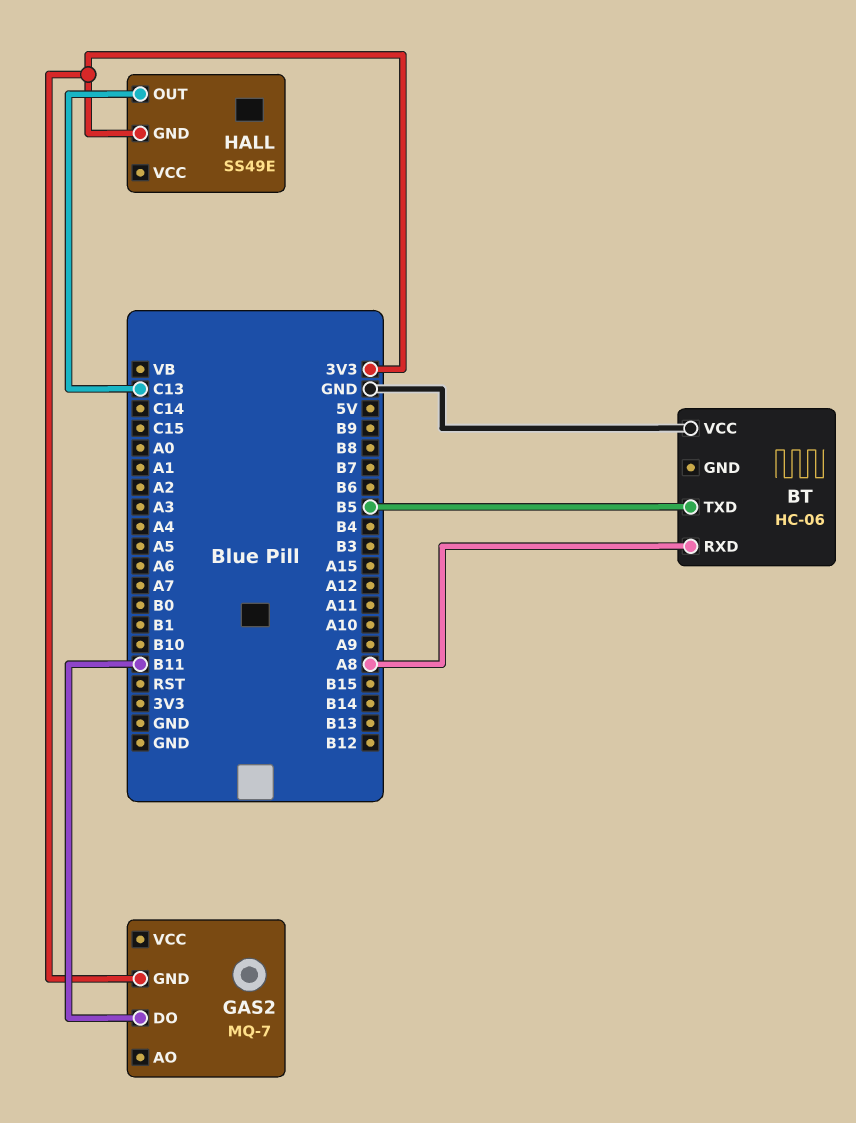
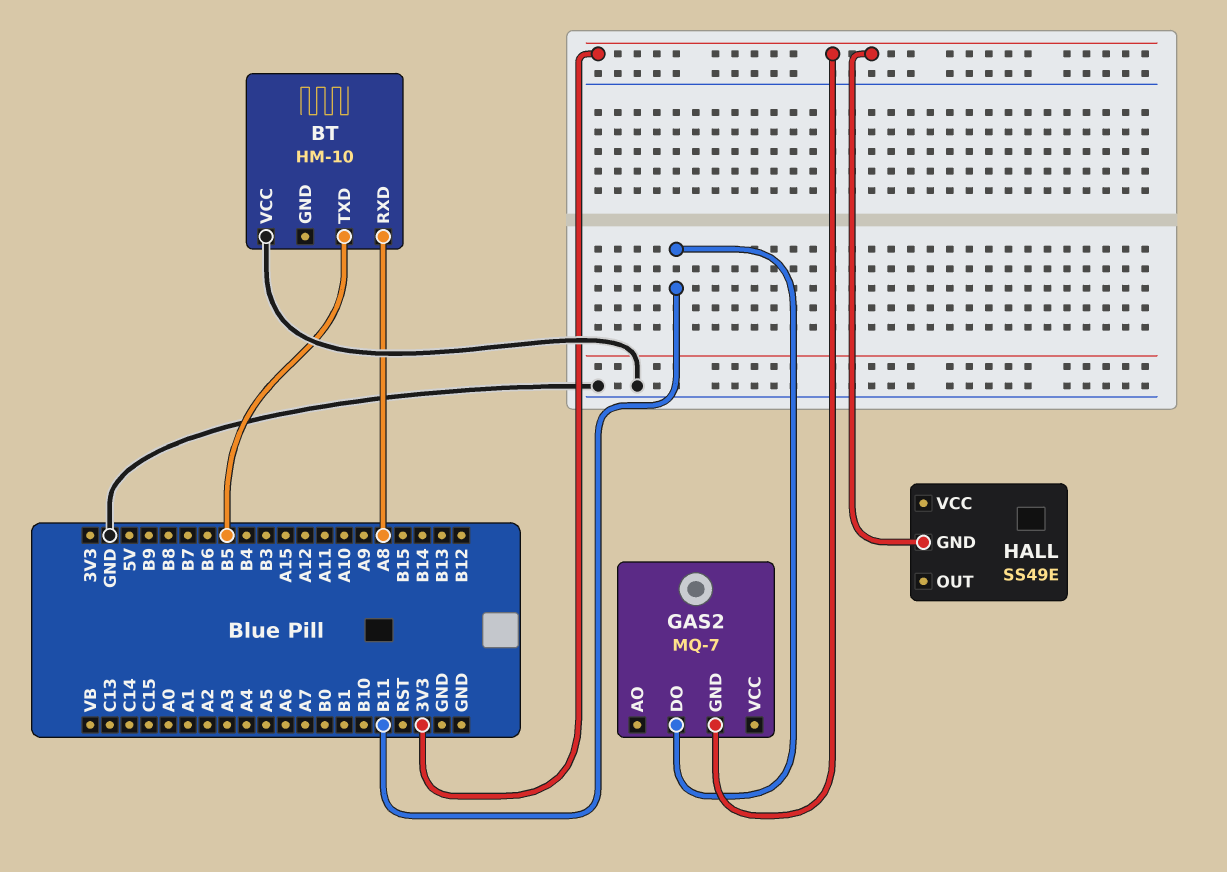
BT: HC-06 -> HM-10
HALL pin OUT: C13 -> none

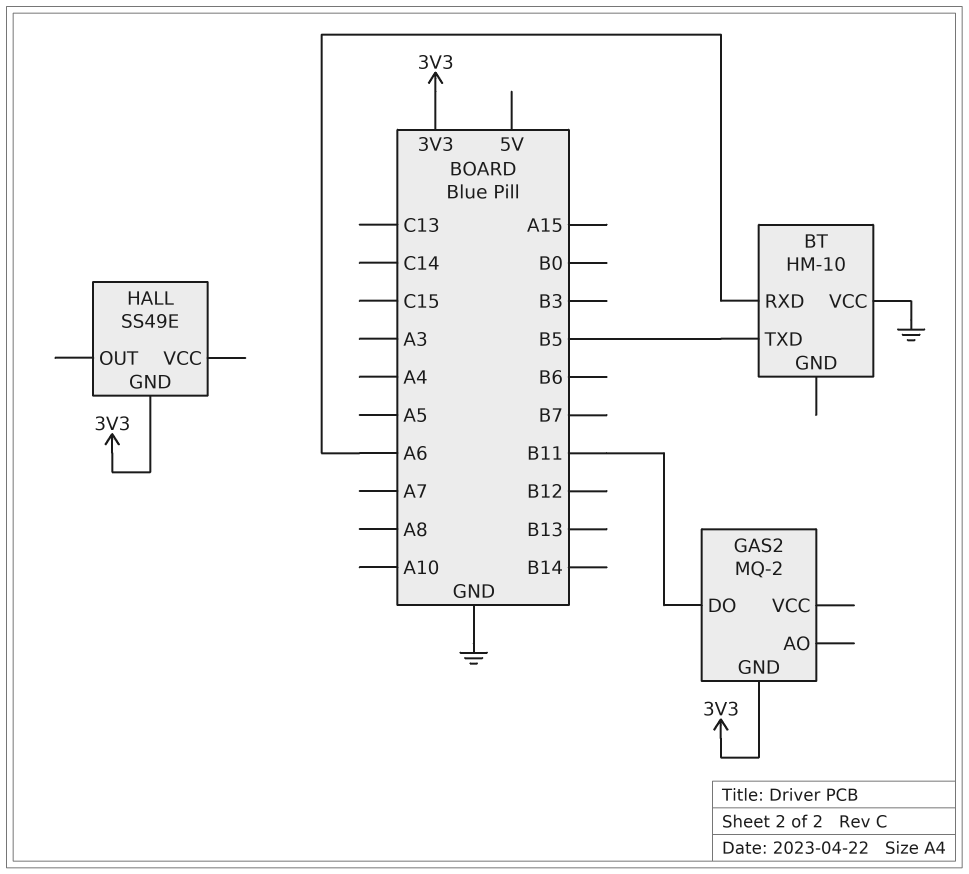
BT pin RXD: A8 -> A6
GAS2: MQ-7 -> MQ-2

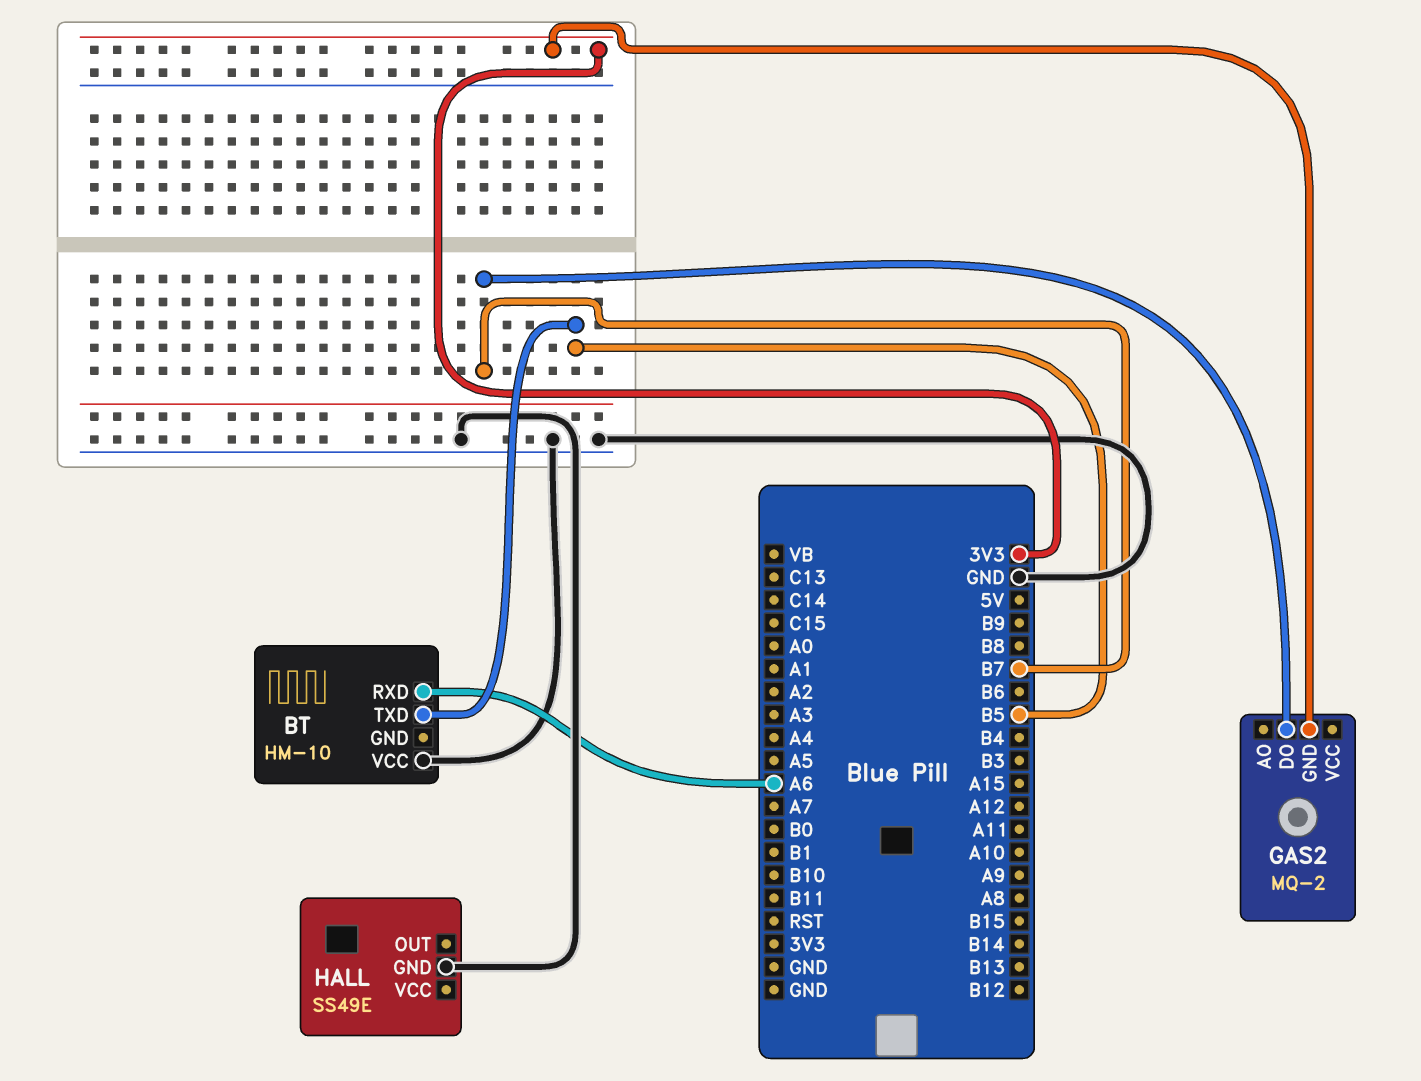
GAS2 pin DO: B11 -> B7
HALL pin GND: 3V3 -> GND

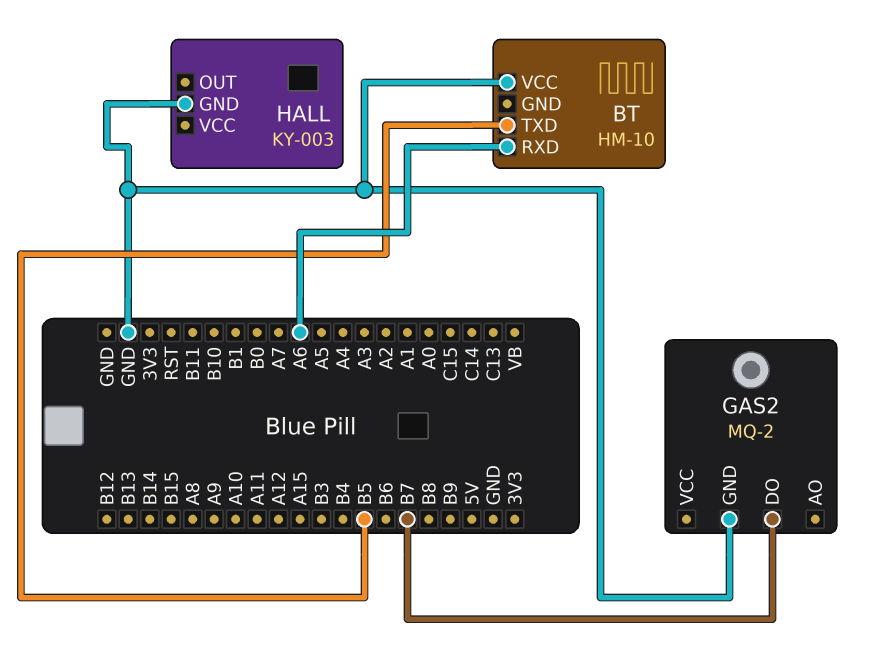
GAS2 pin GND: 3V3 -> GND
HALL: SS49E -> KY-003

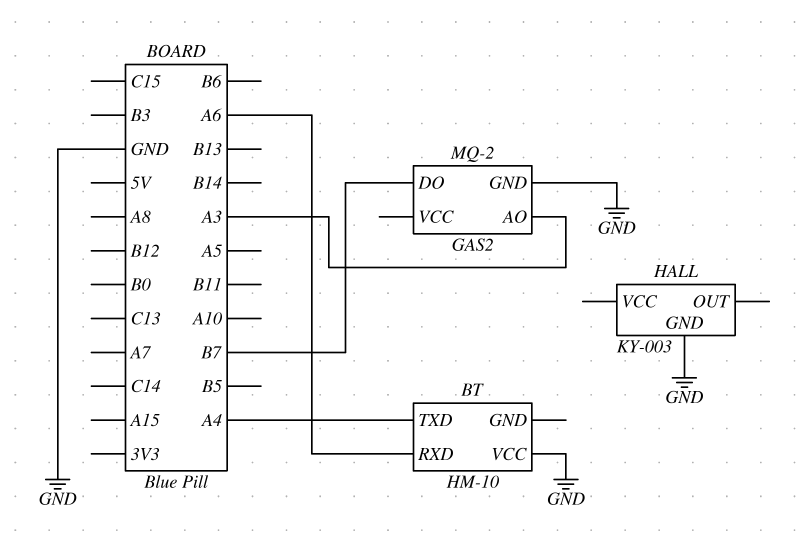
BT pin TXD: B5 -> A4
GAS2 pin AO: none -> A3

